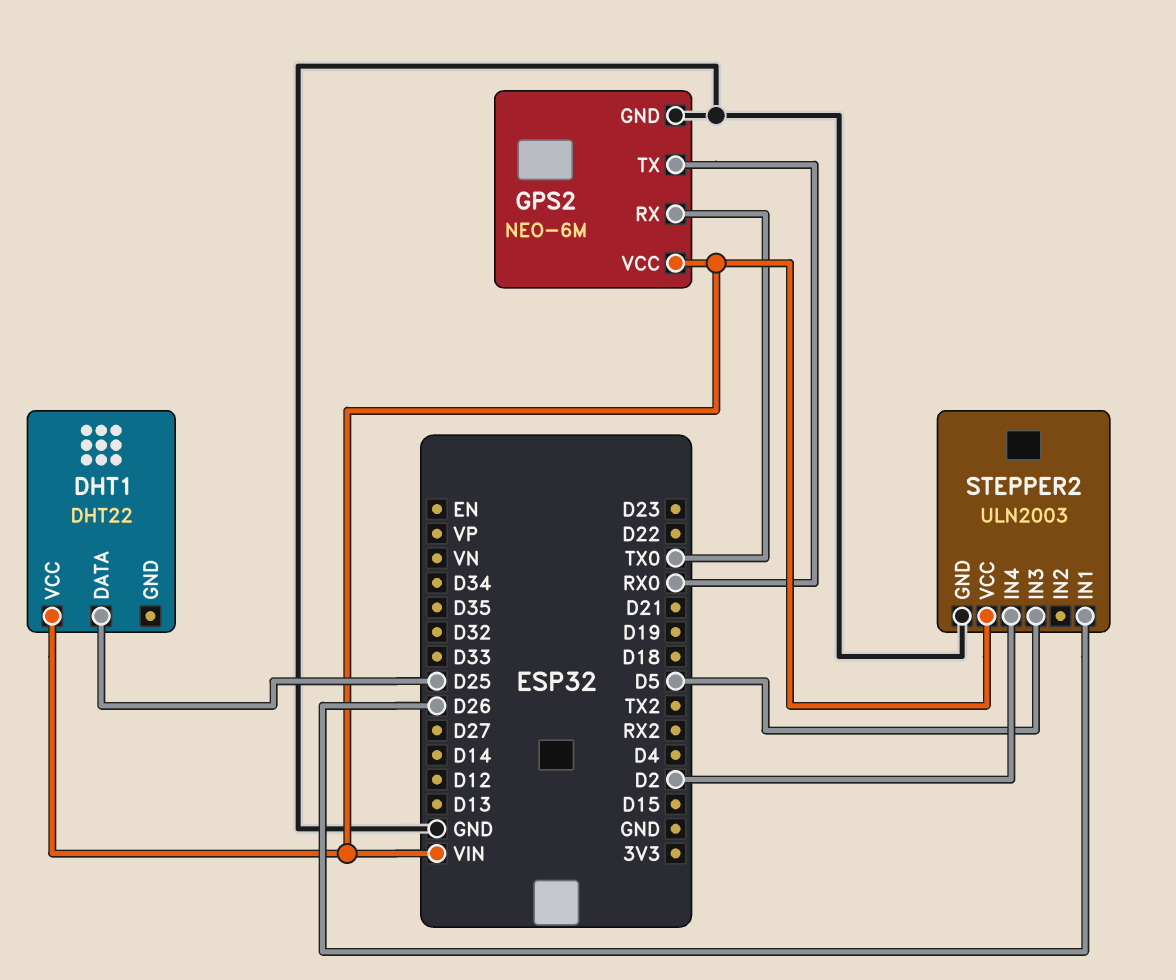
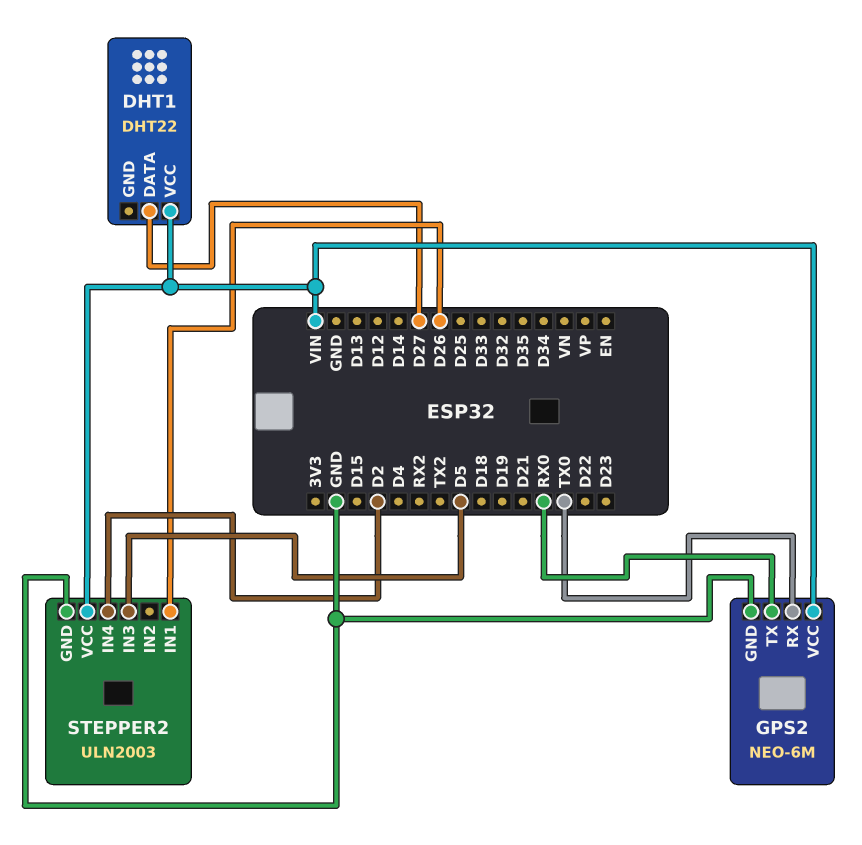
DHT1 pin DATA: D25 -> D27

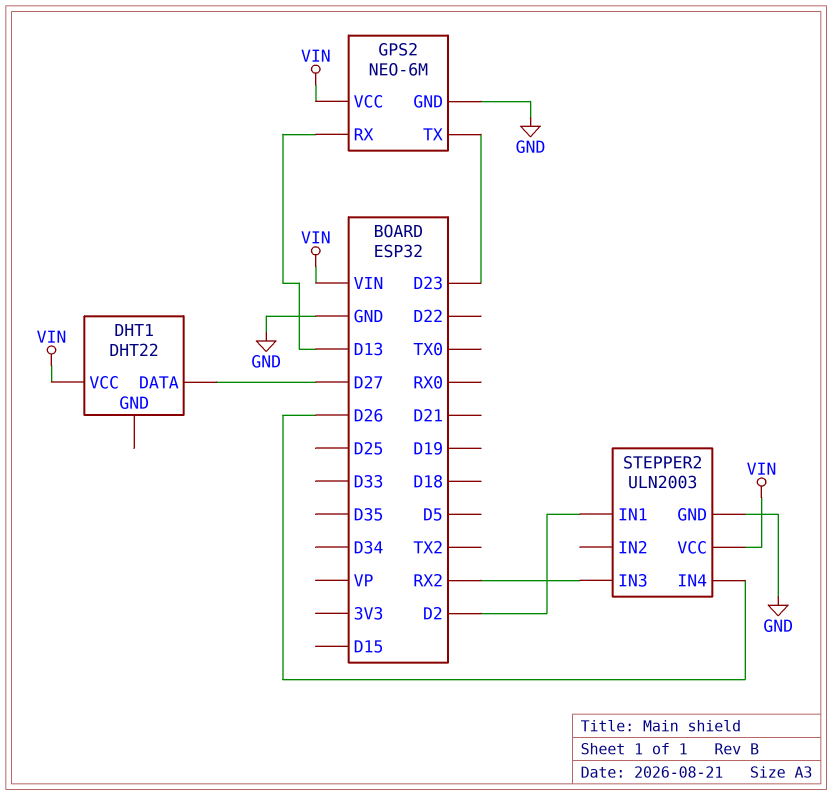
GPS2 pin RX: TX0 -> D13
GPS2 pin TX: RX0 -> D23
STEPPER2 pin IN1: D26 -> D2
STEPPER2 pin IN3: D5 -> RX2
STEPPER2 pin IN4: D2 -> D26

